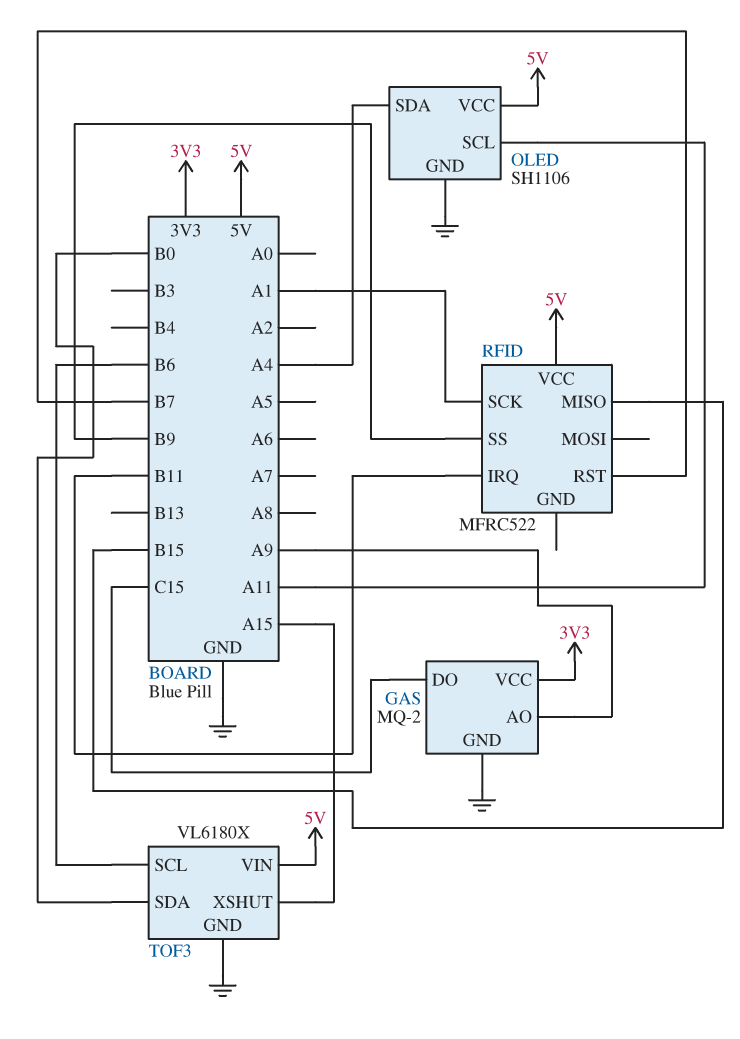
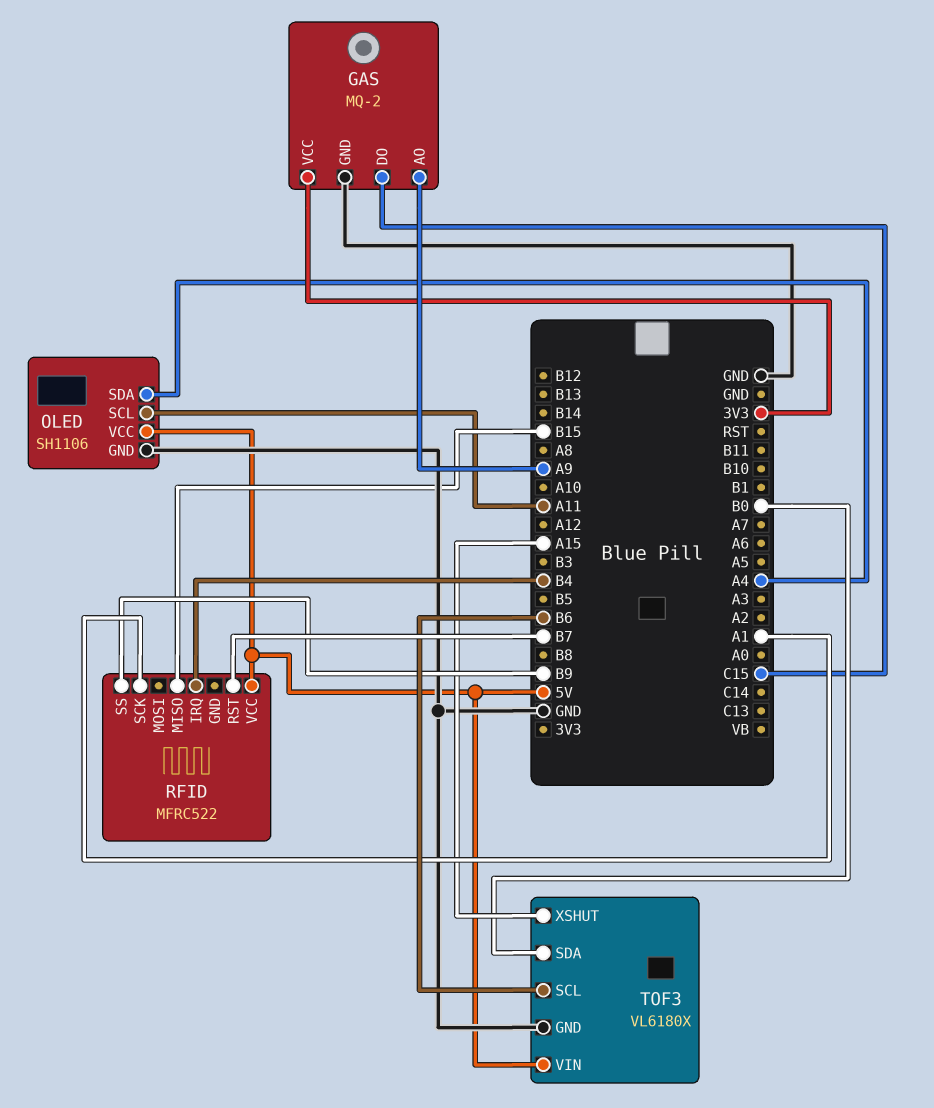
RFID pin IRQ: B11 -> B4

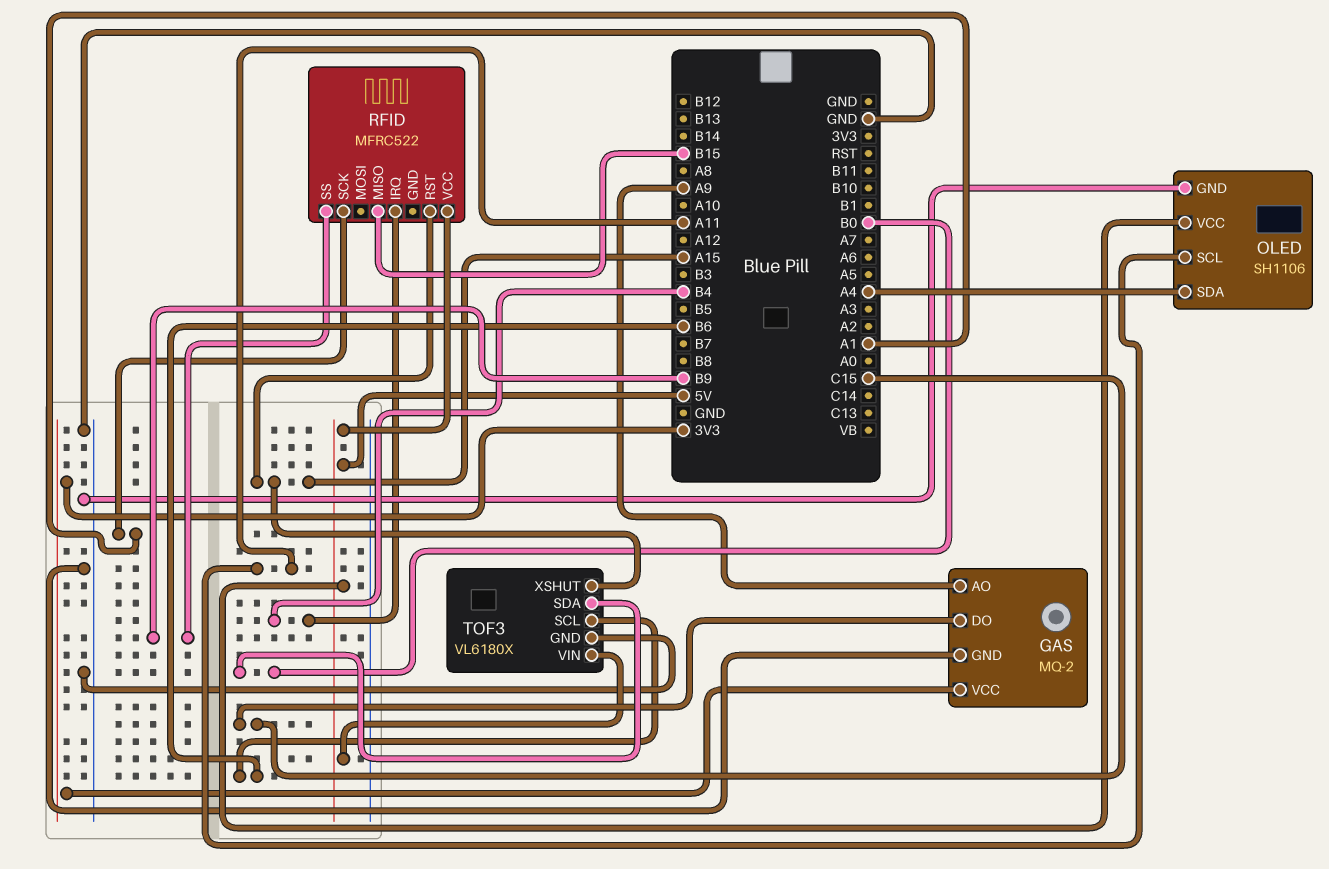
RFID pin RST: B7 -> A15

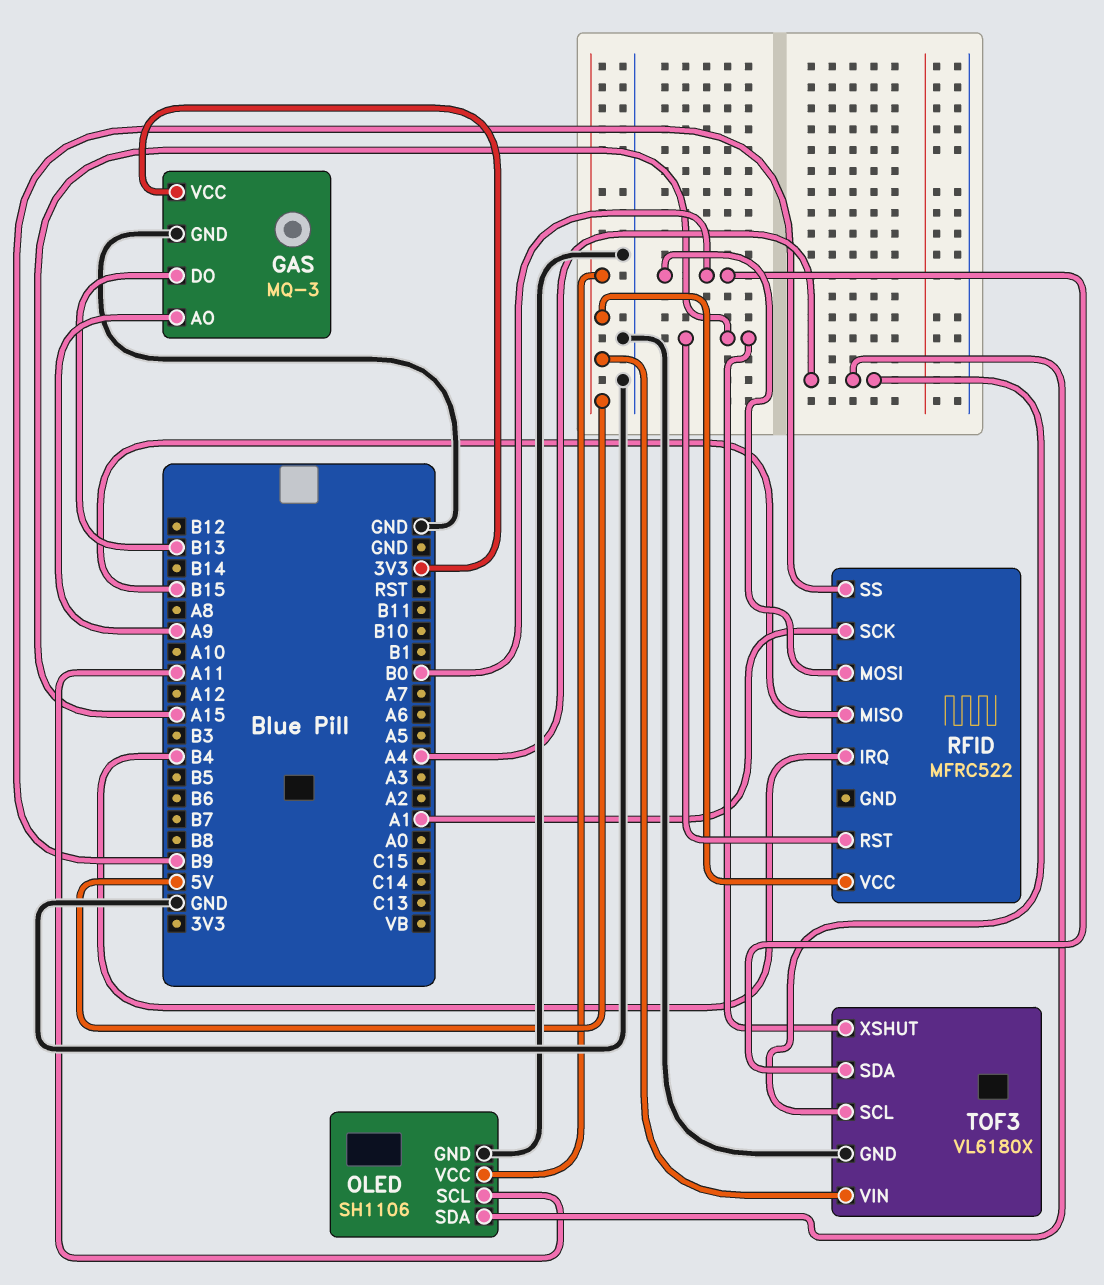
GAS: MQ-2 -> MQ-3
GAS pin DO: C15 -> B13
RFID pin MOSI: none -> B0
TOF3 pin SCL: B6 -> A4

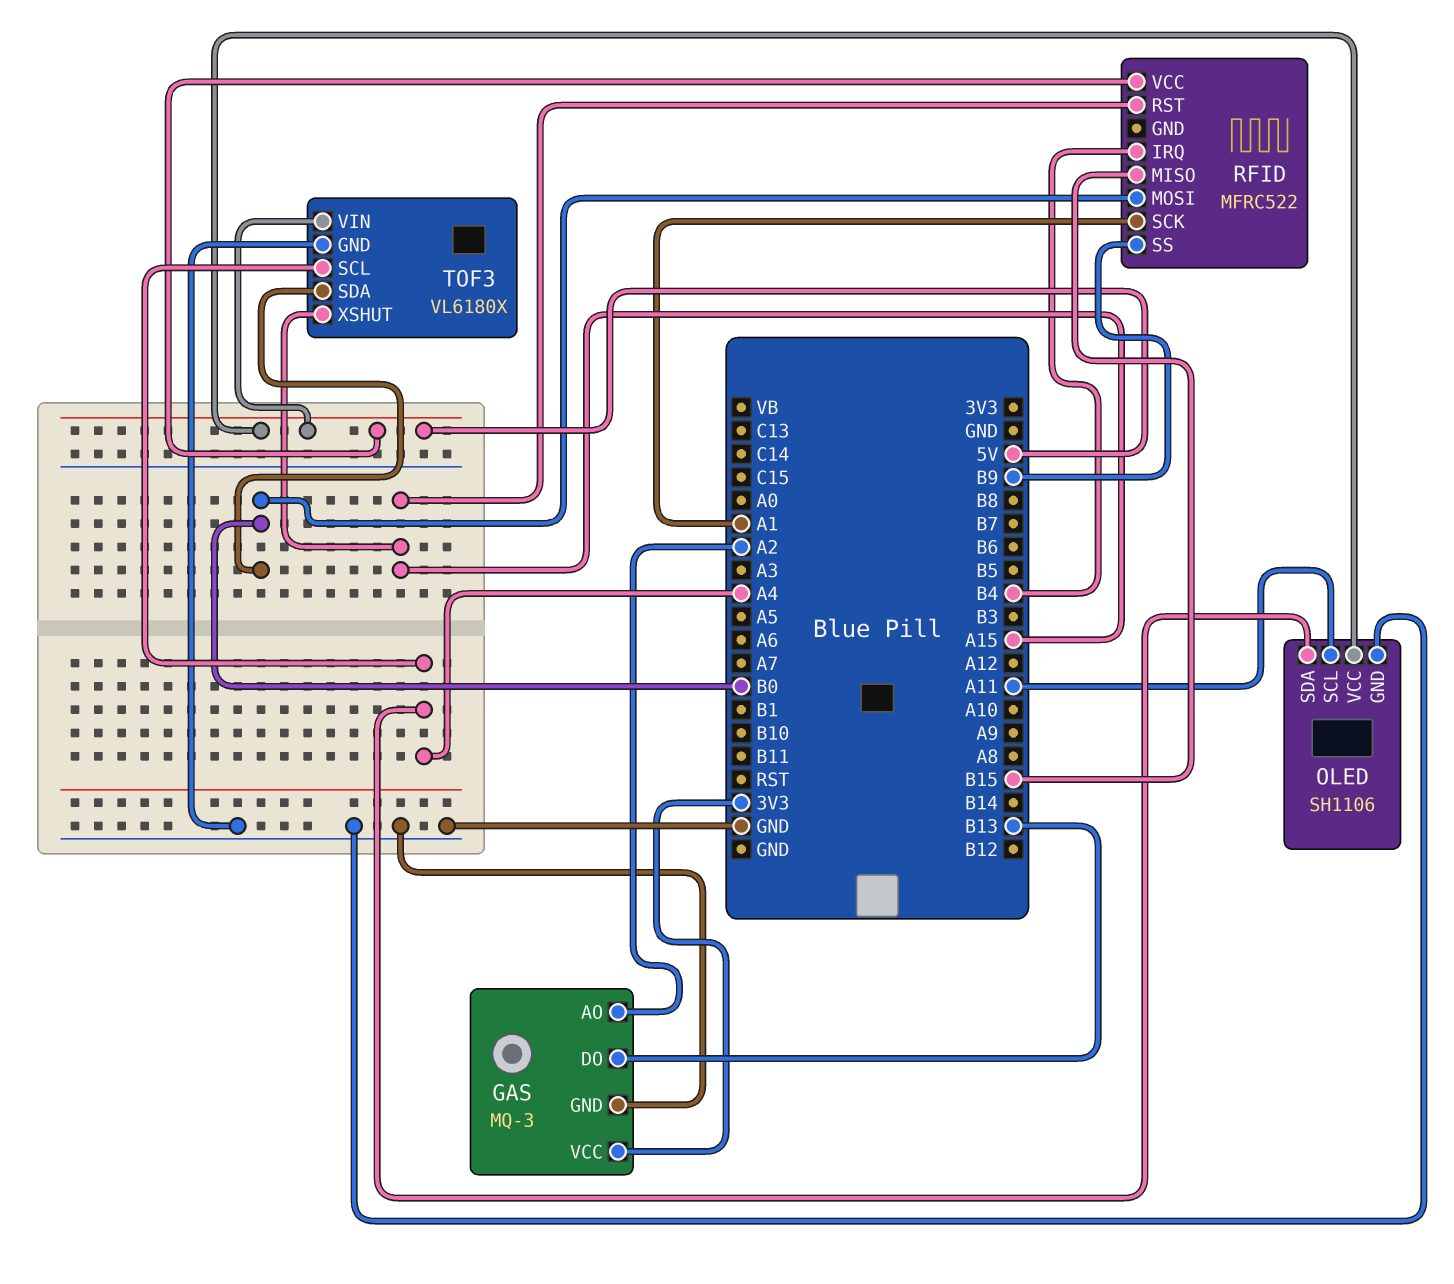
GAS pin AO: A9 -> A2

